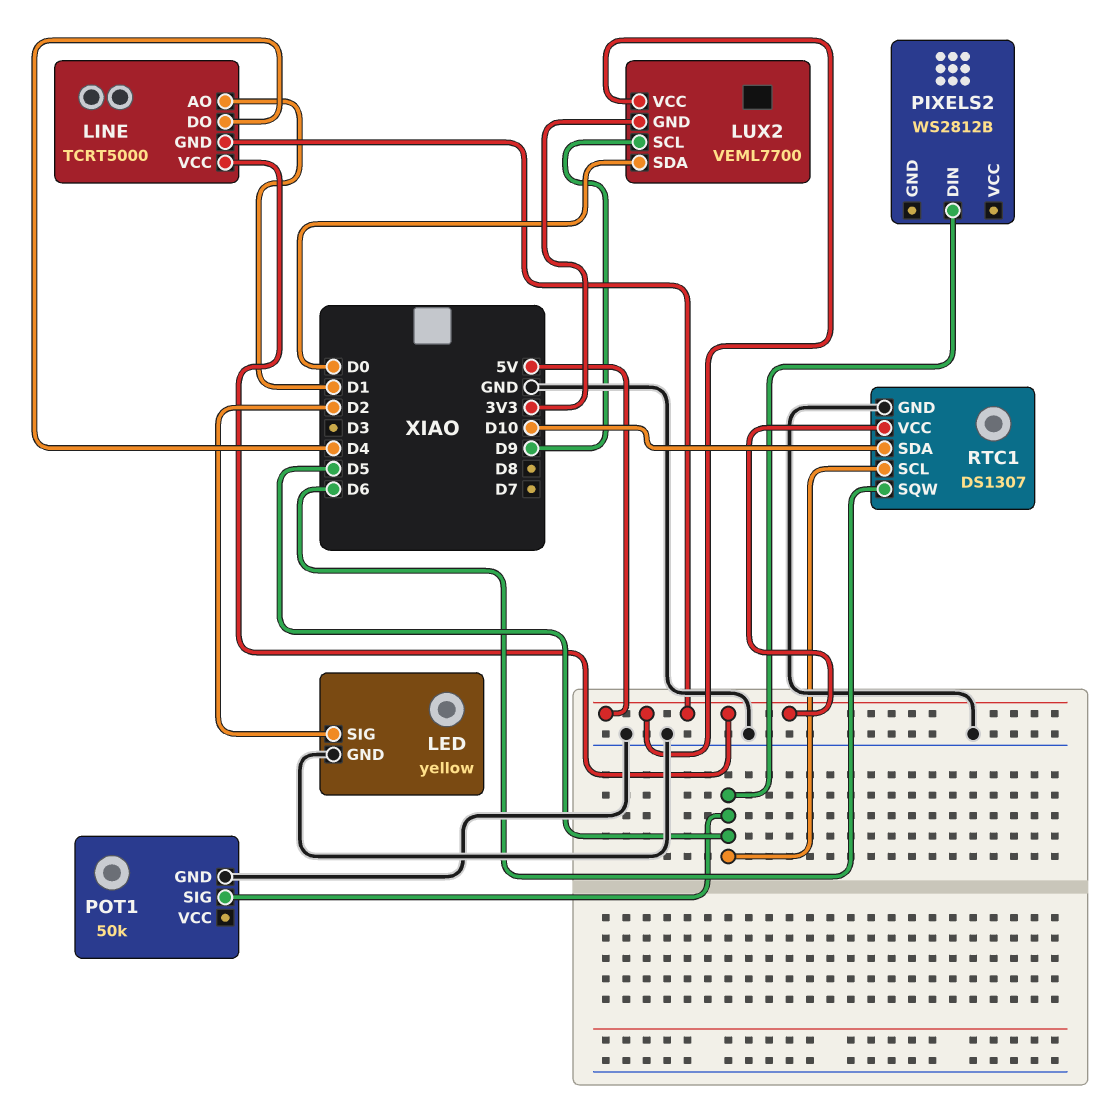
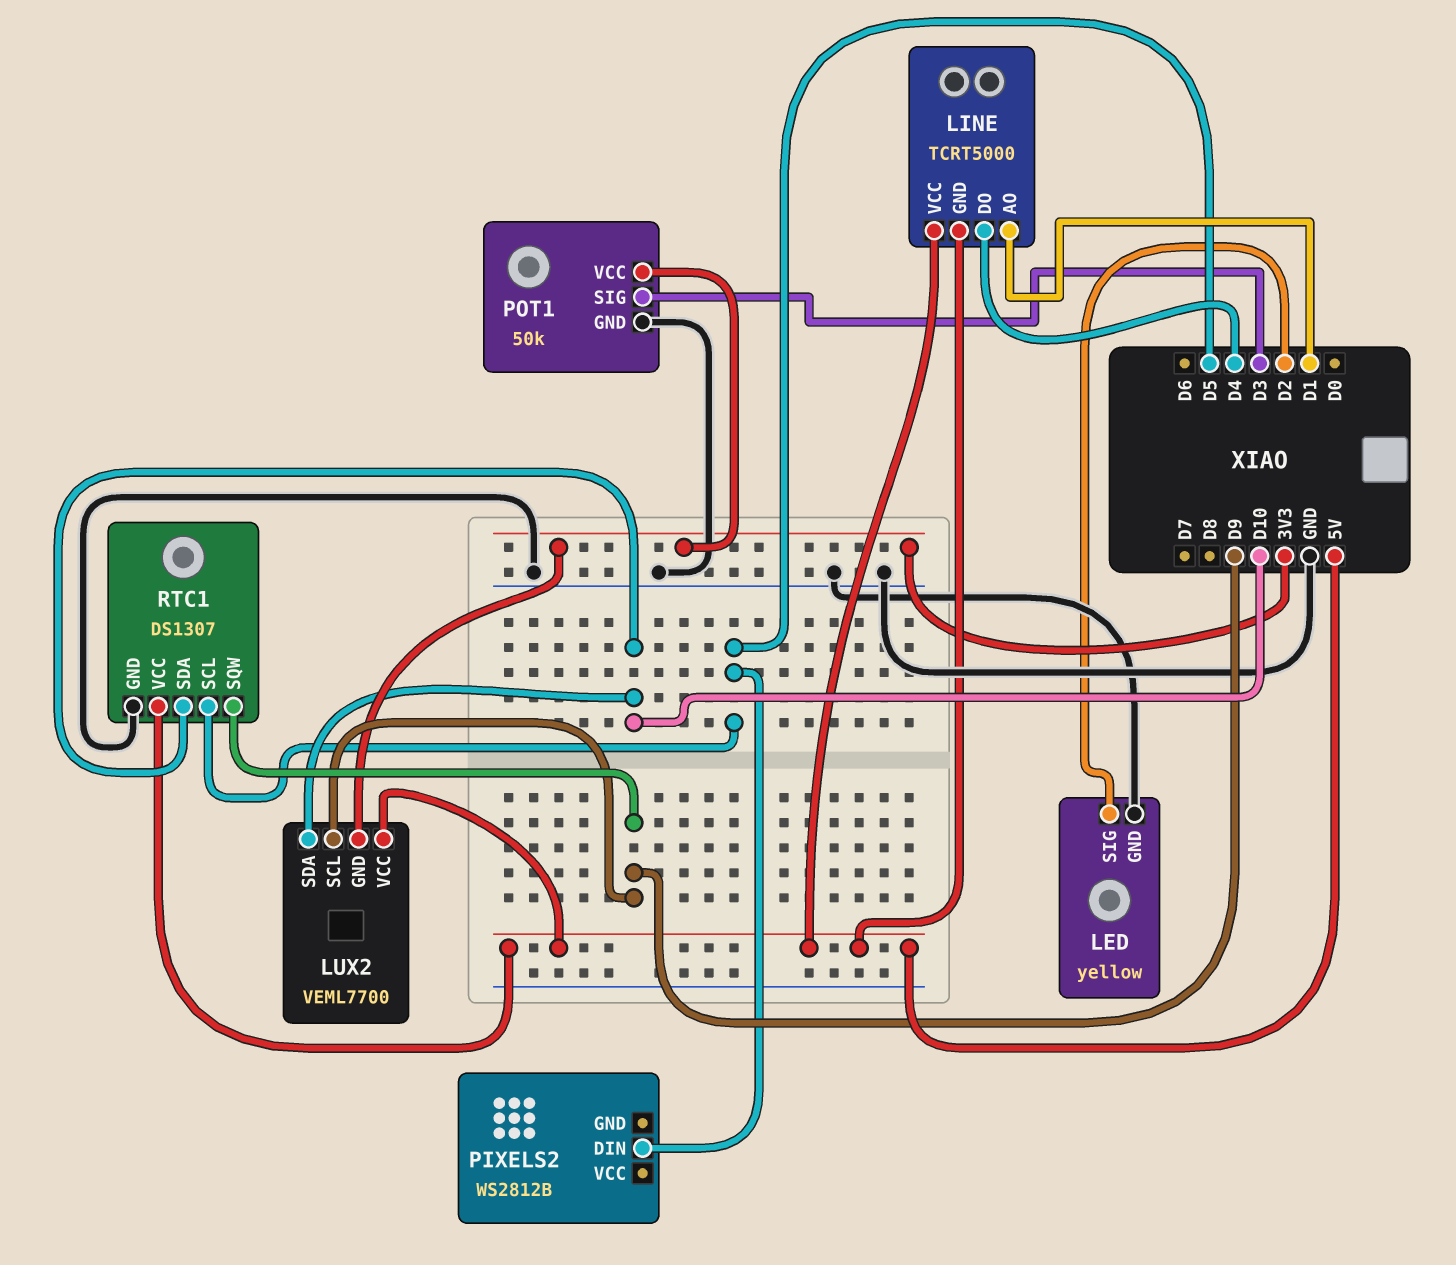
LUX2 pin SDA: D0 -> D10
POT1 pin SIG: D5 -> D3
POT1 pin VCC: none -> 3V3
RTC1 pin SQW: D6 -> D9

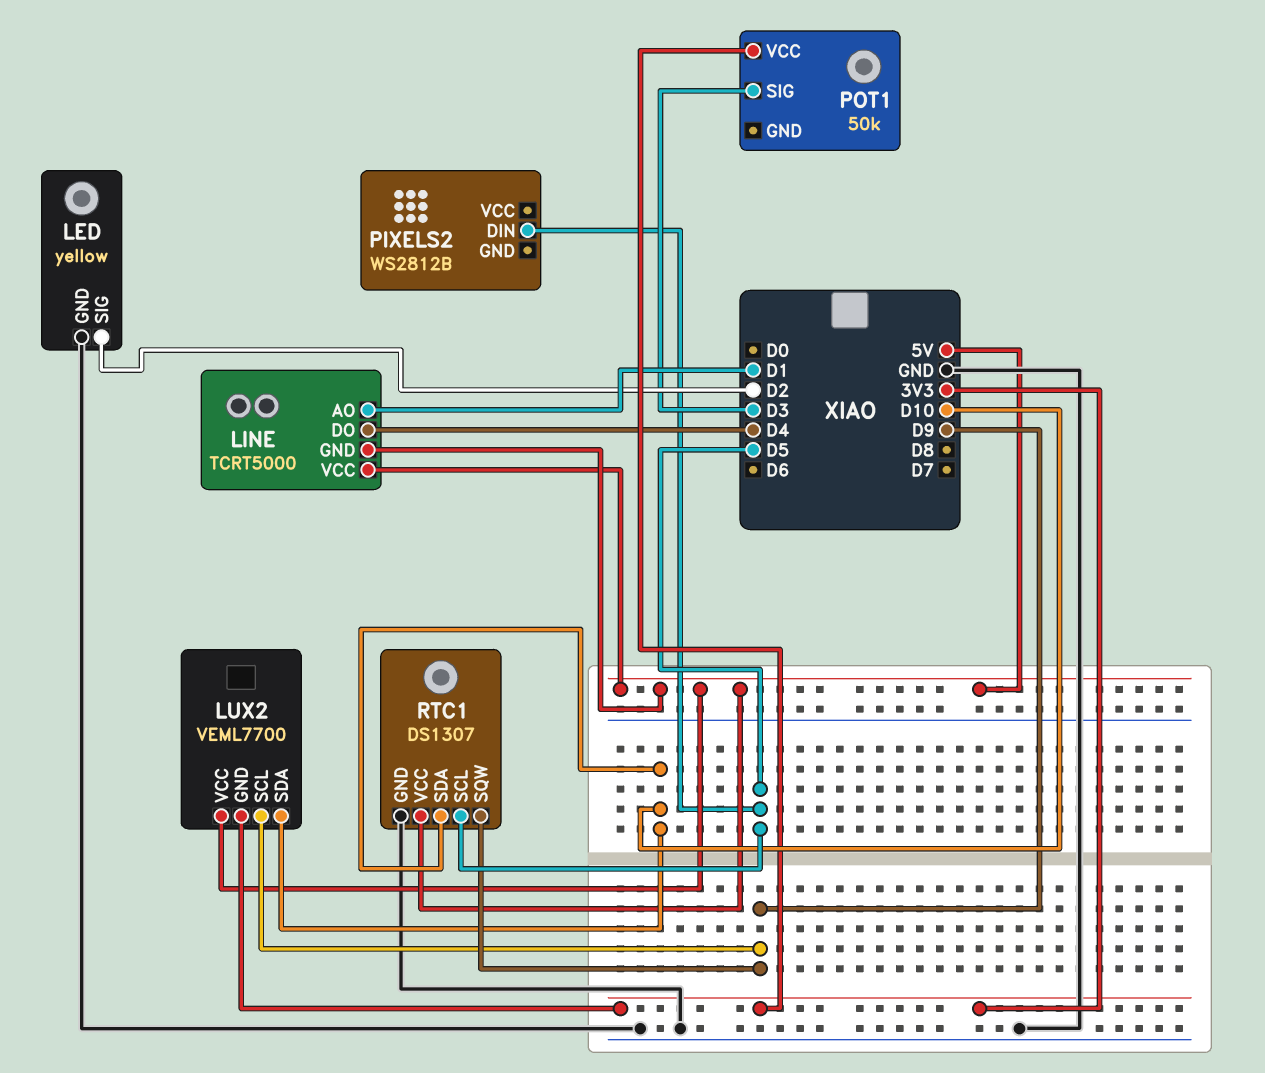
POT1 pin GND: GND -> none

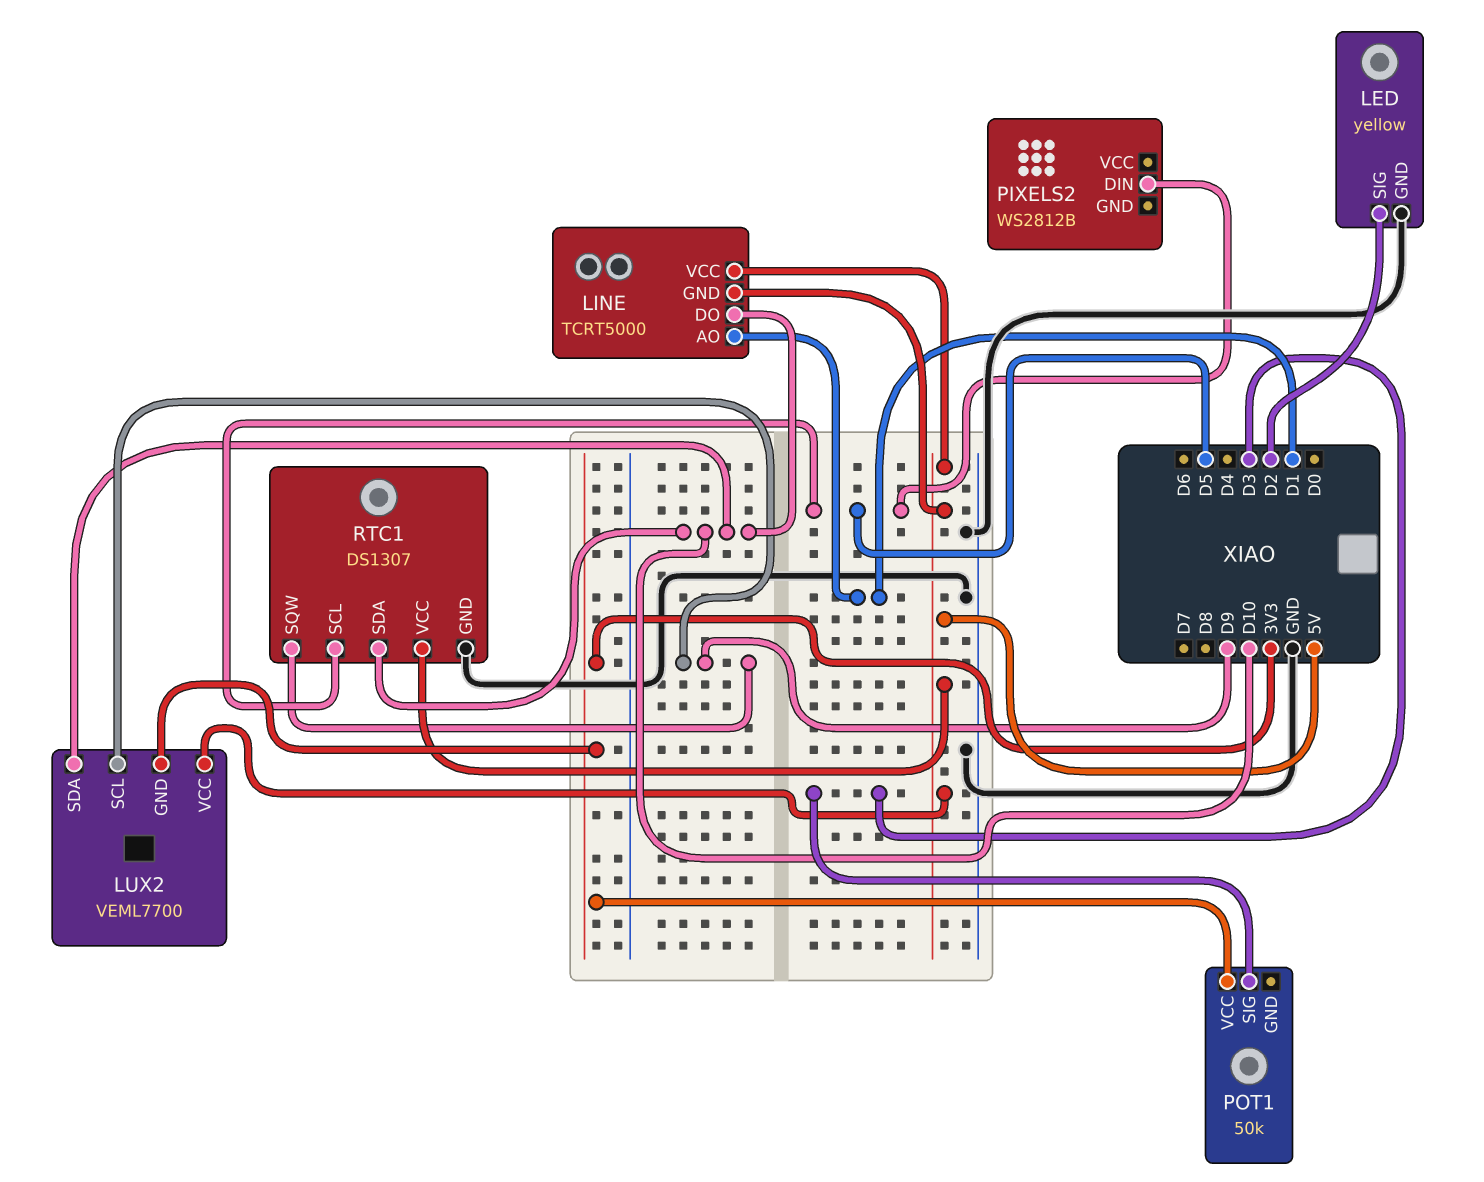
LINE pin DO: D4 -> D10

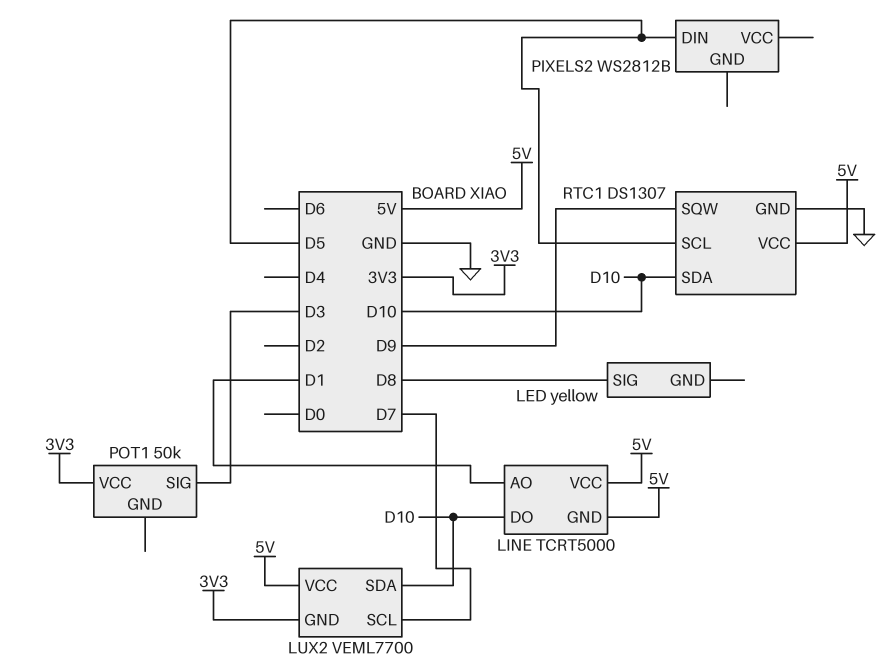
LED pin GND: GND -> none
LED pin SIG: D2 -> D8
LUX2 pin SCL: D9 -> D7

